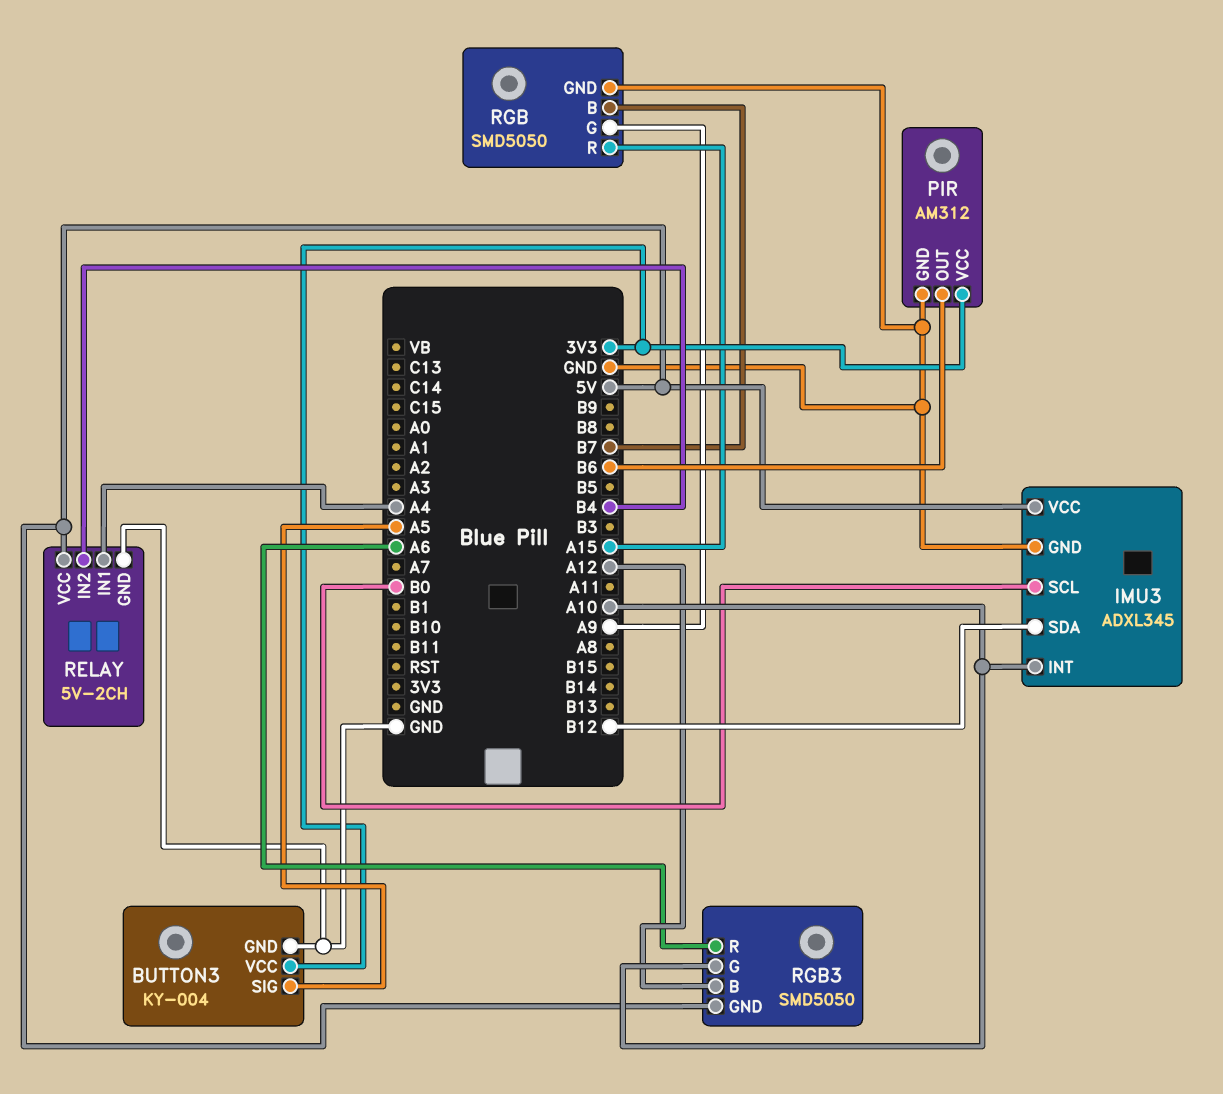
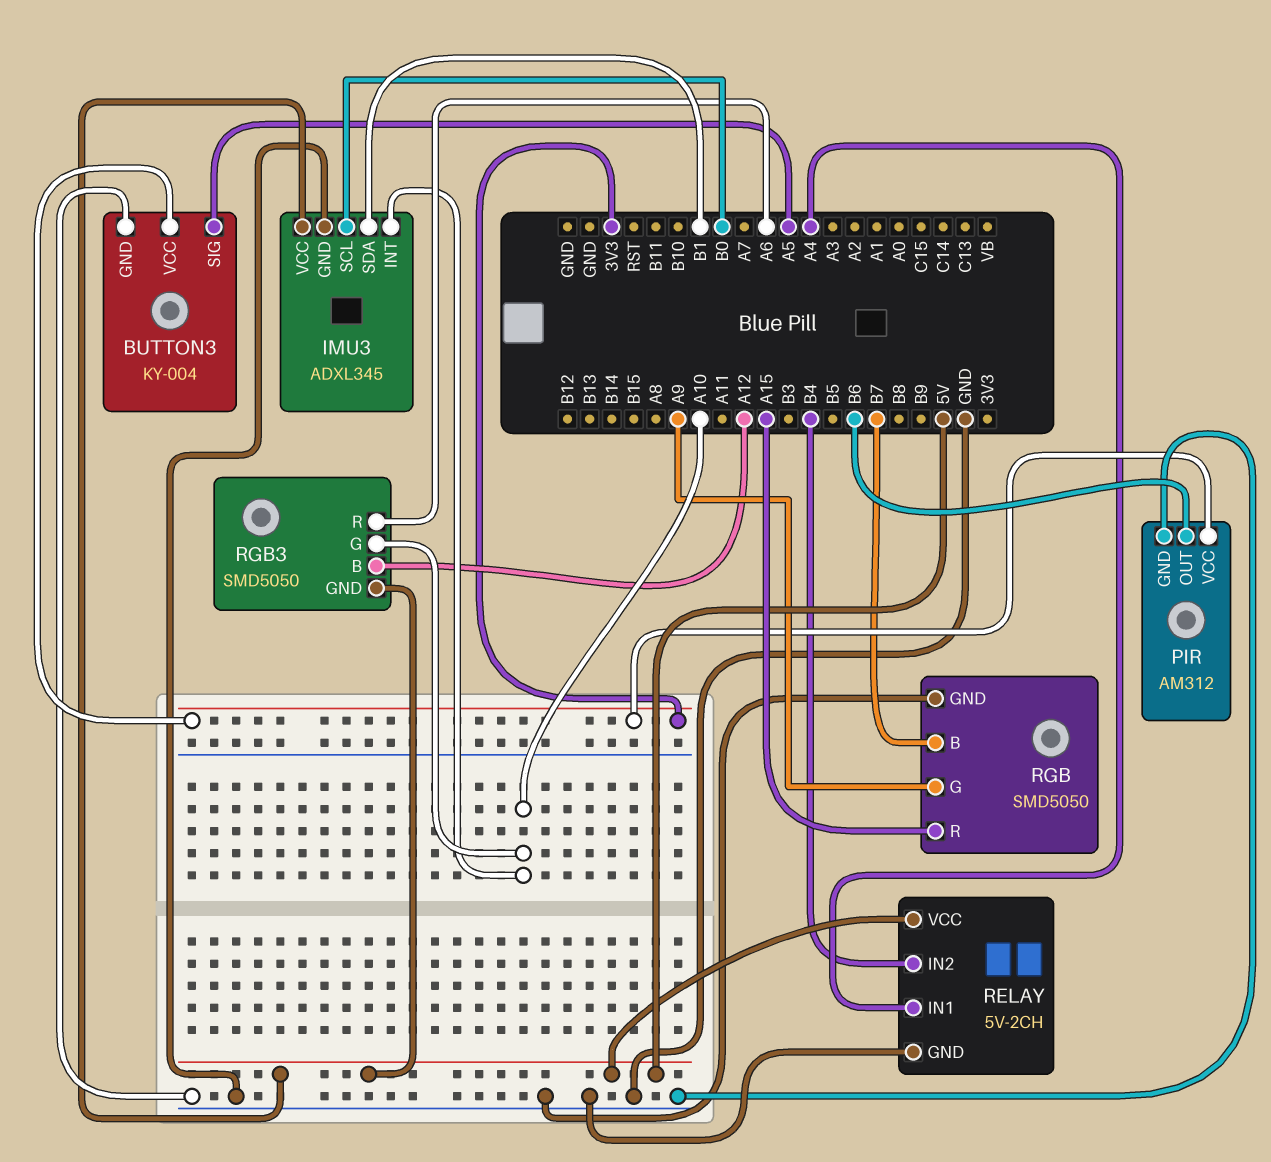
IMU3 pin SDA: B12 -> B1

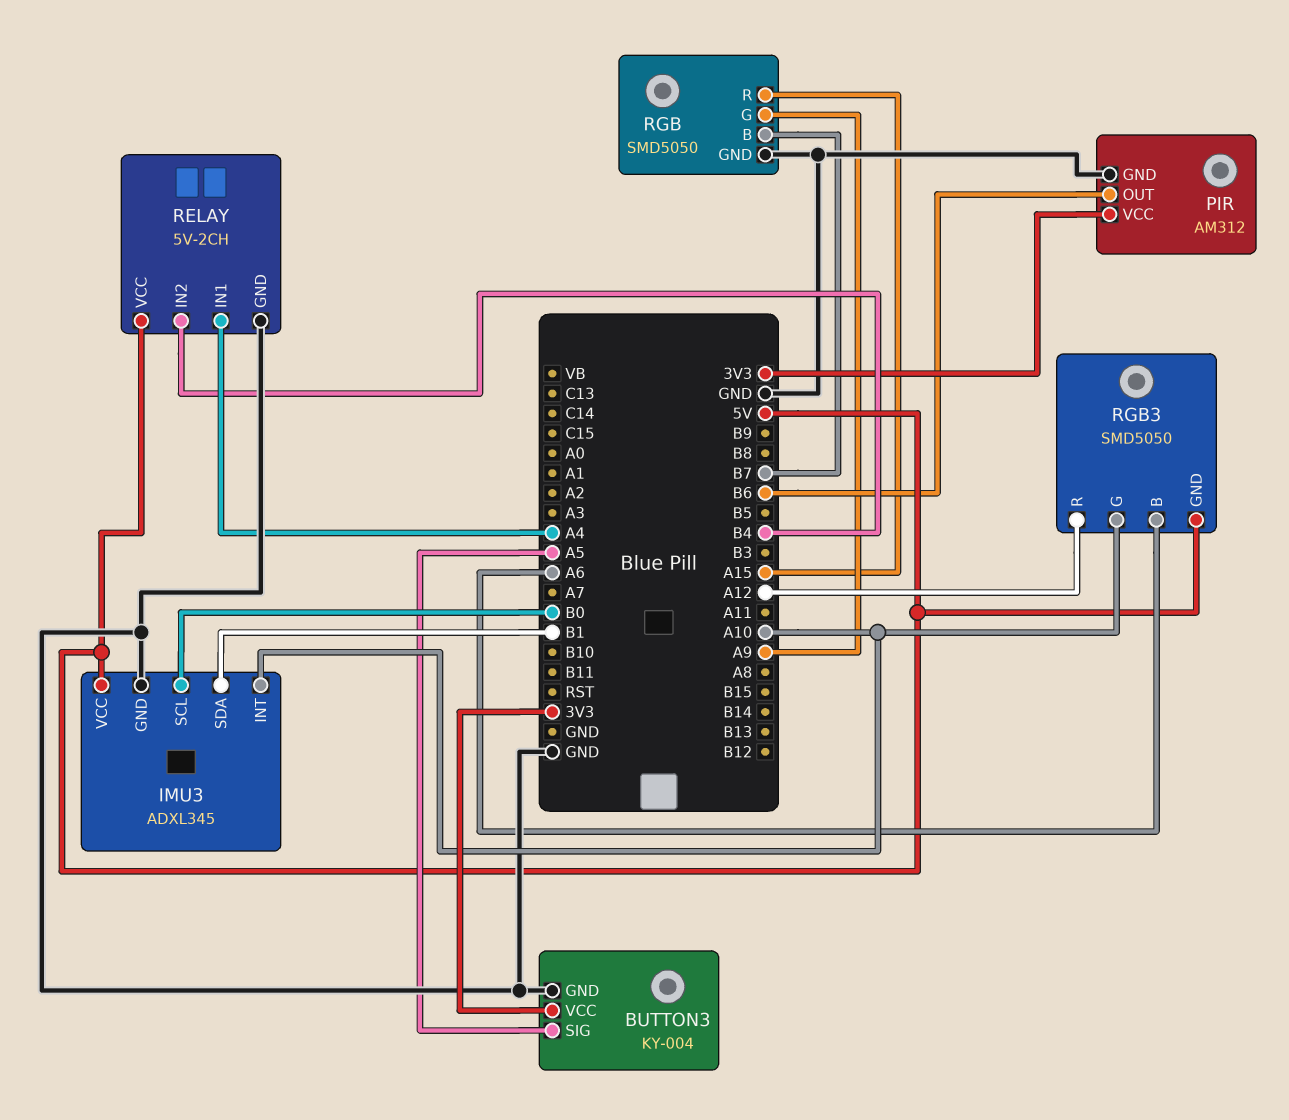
RGB3 pin B: A12 -> A6
RGB3 pin R: A6 -> A12

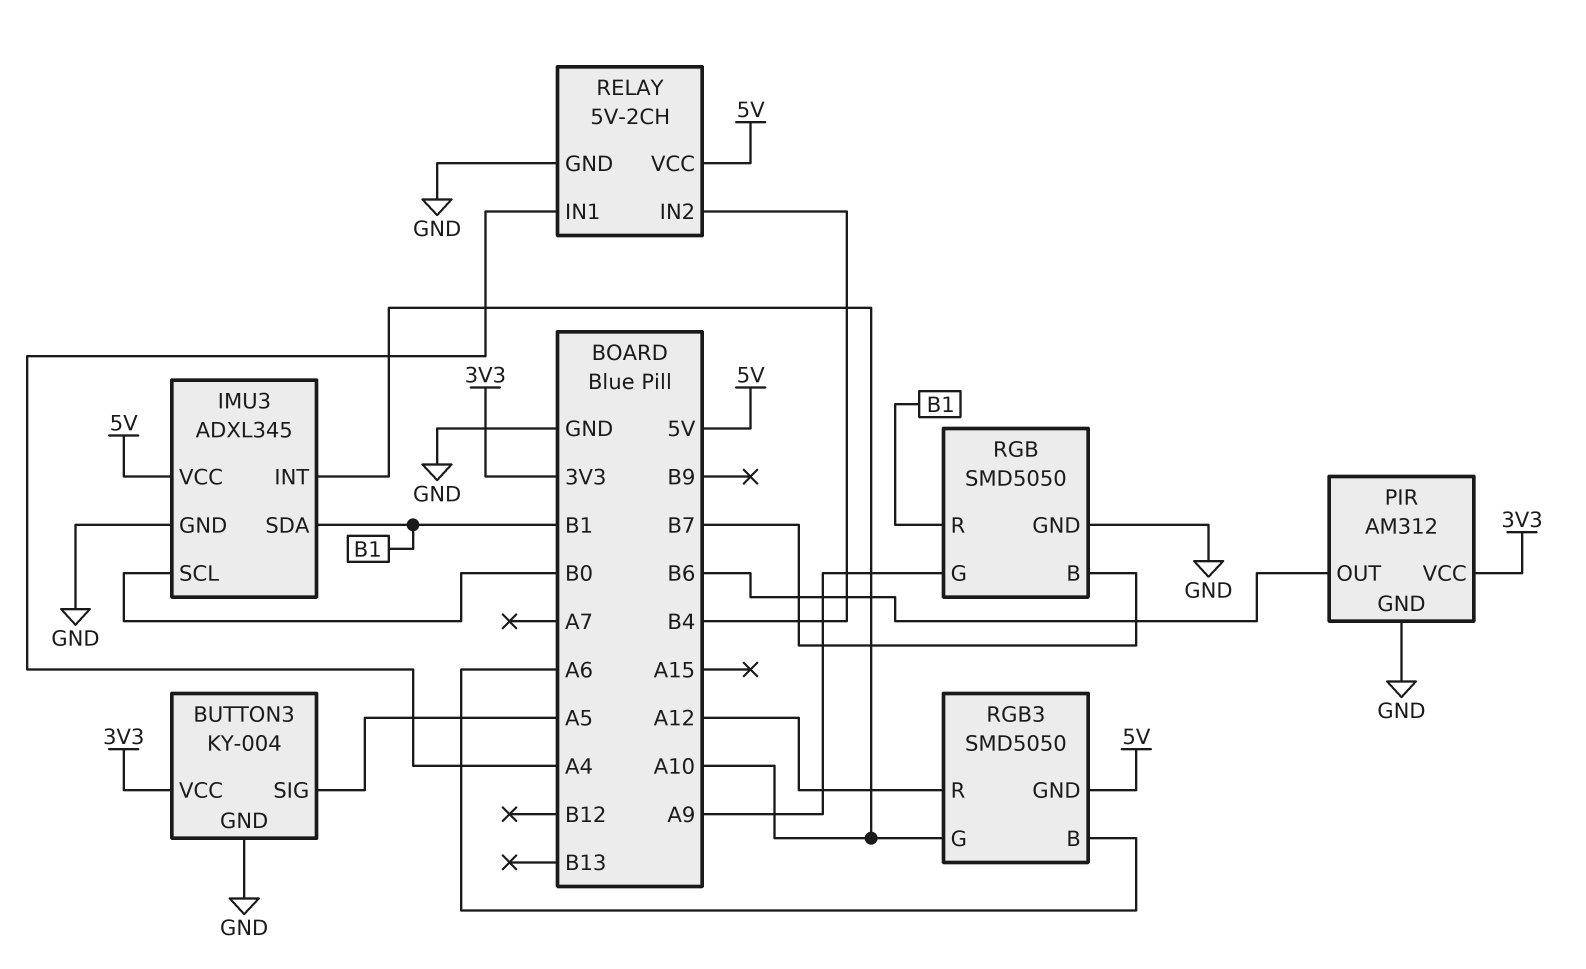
RGB pin R: A15 -> B1

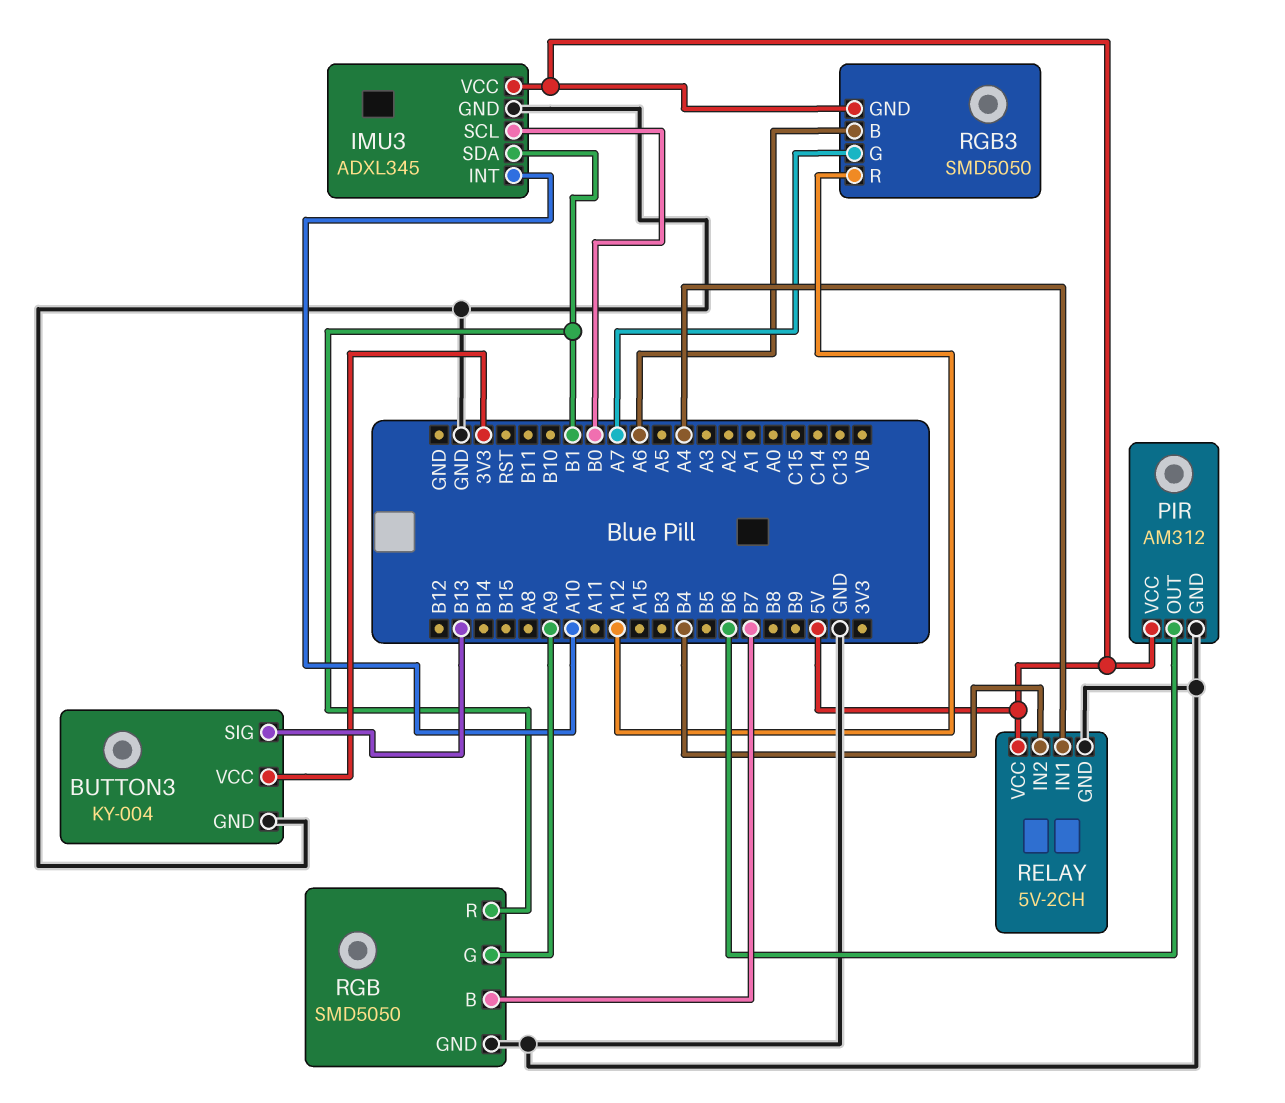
BUTTON3 pin SIG: A5 -> B13
PIR pin VCC: 3V3 -> 5V
RGB3 pin G: A10 -> A7

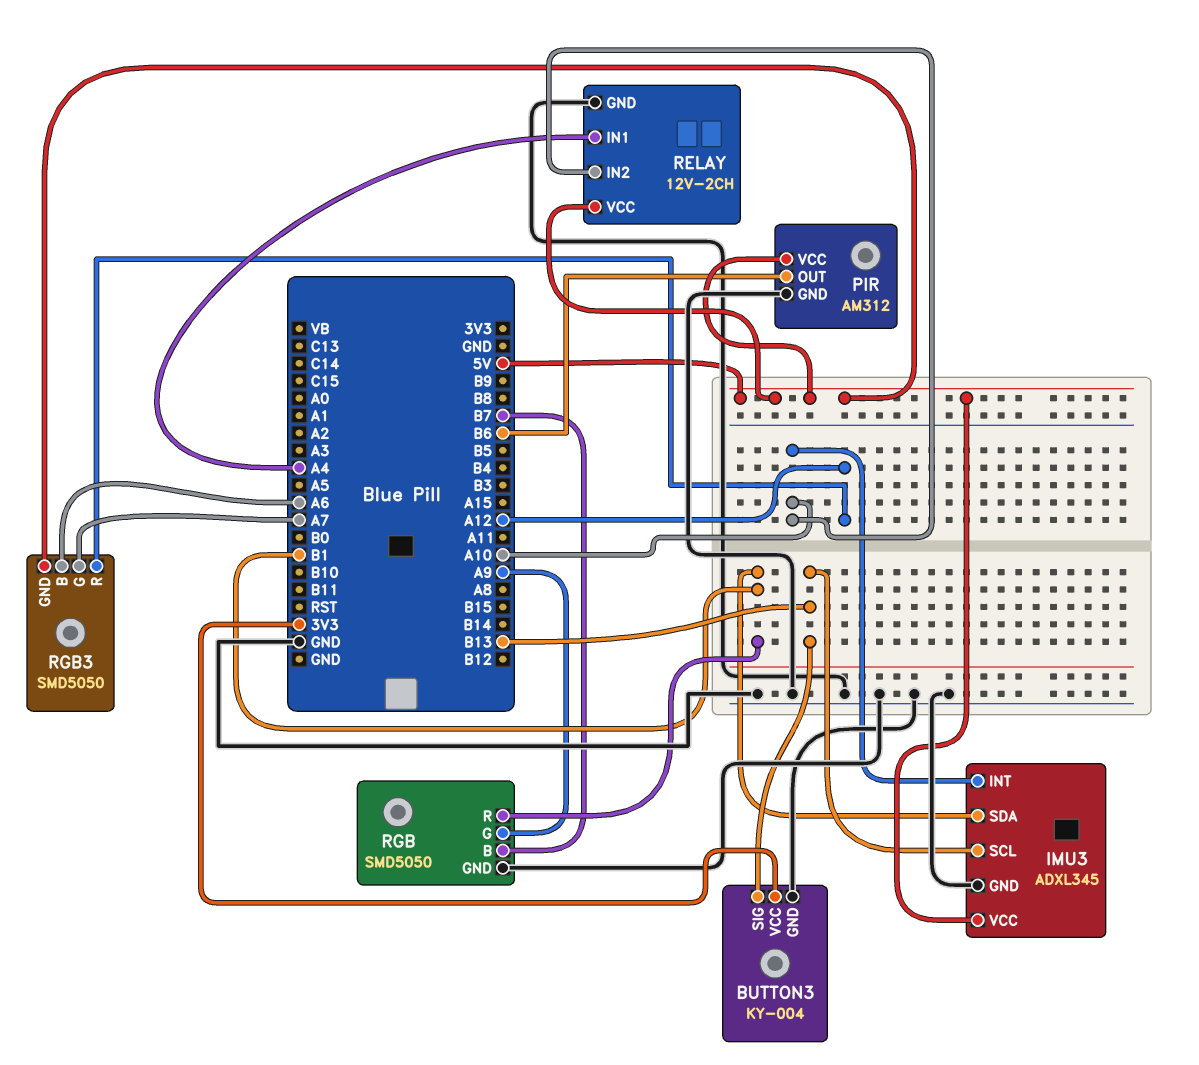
IMU3 pin SCL: B0 -> B13
RELAY: 5V-2CH -> 12V-2CH
RELAY pin IN2: B4 -> A10

